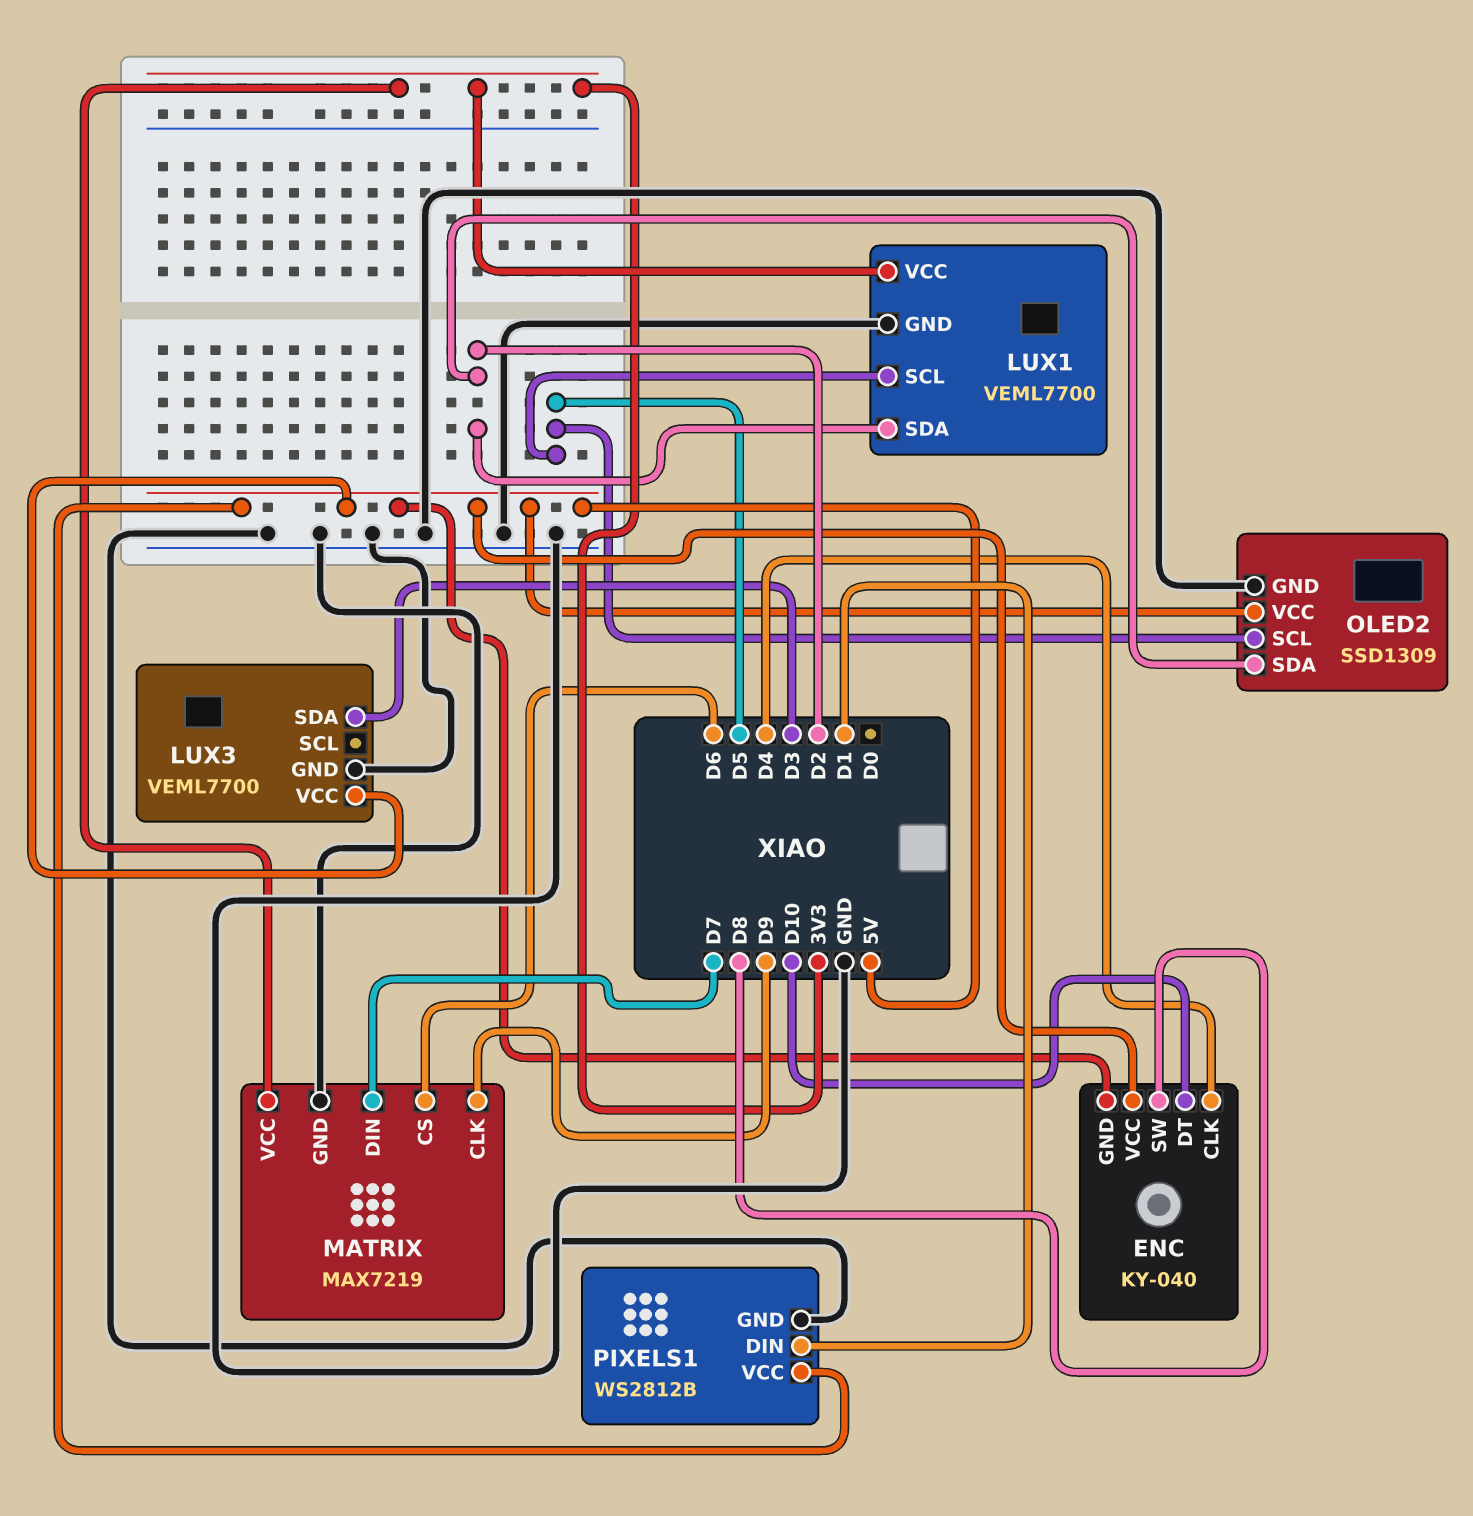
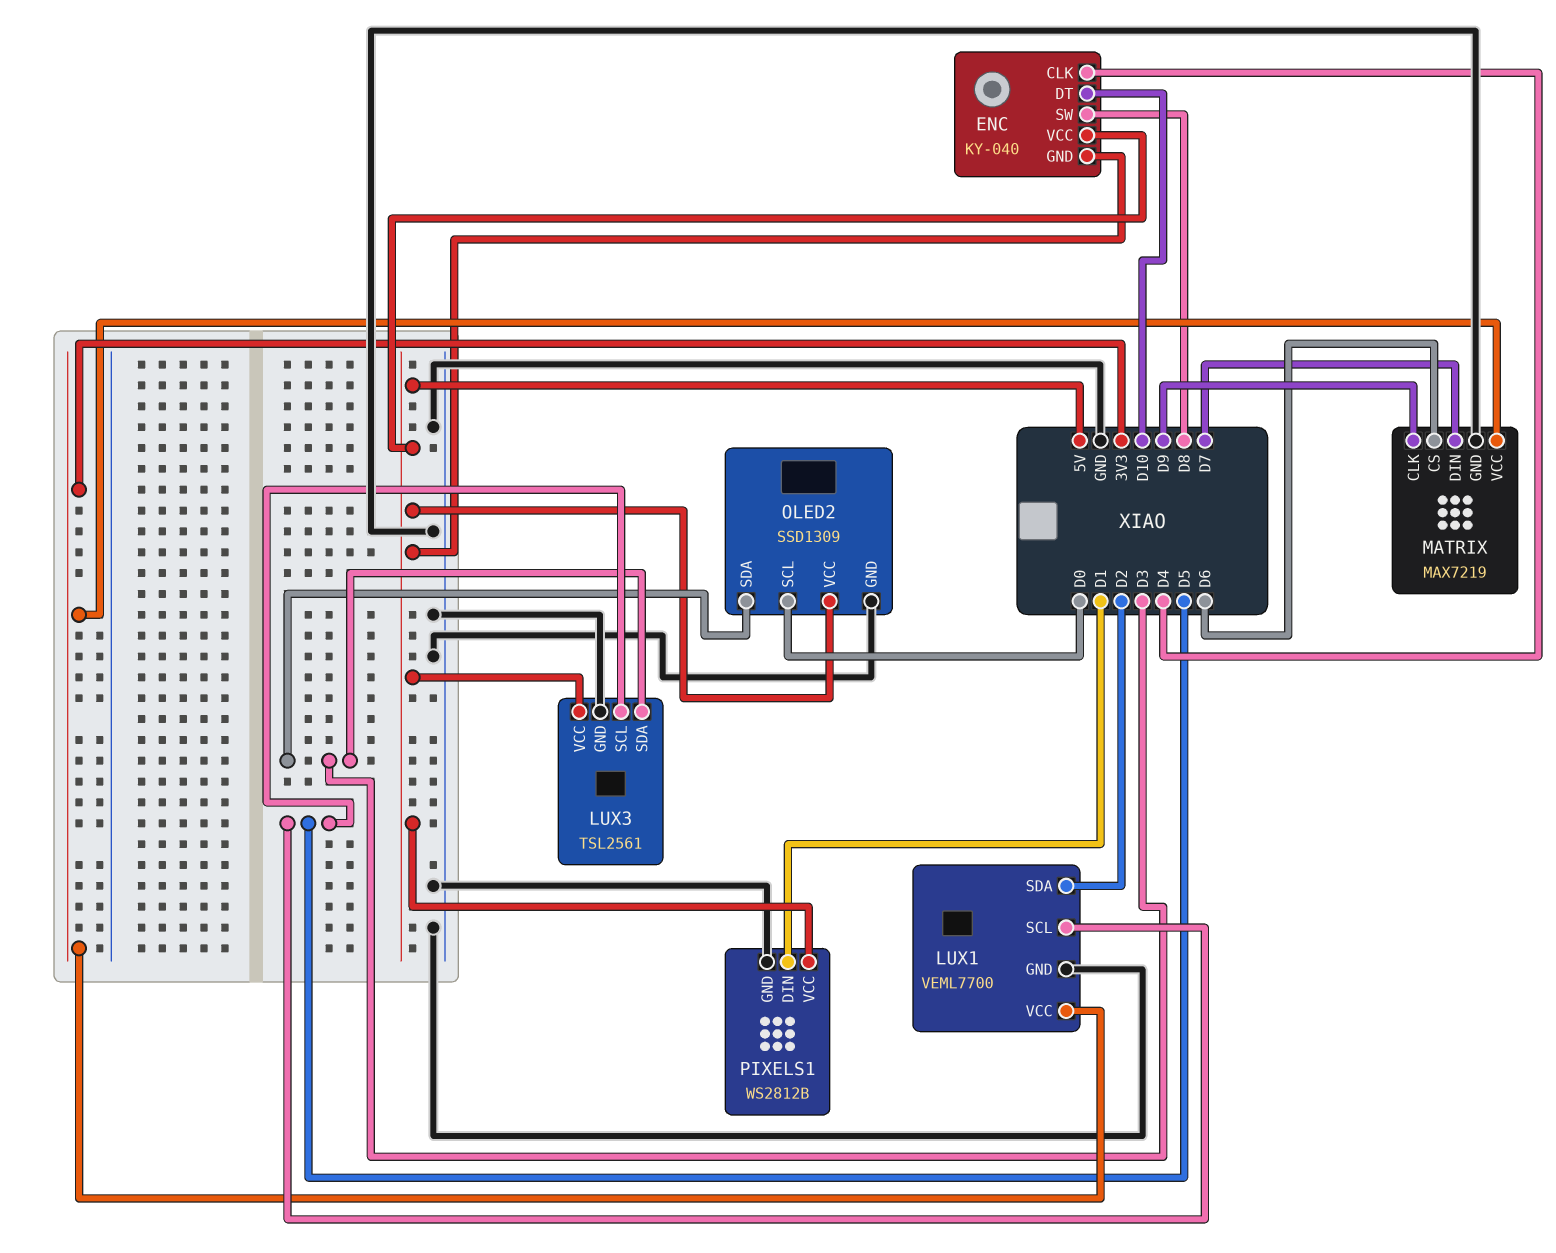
LUX3: VEML7700 -> TSL2561
LUX3 pin SCL: none -> D5
OLED2 pin SCL: D5 -> D0
OLED2 pin SDA: D2 -> D3

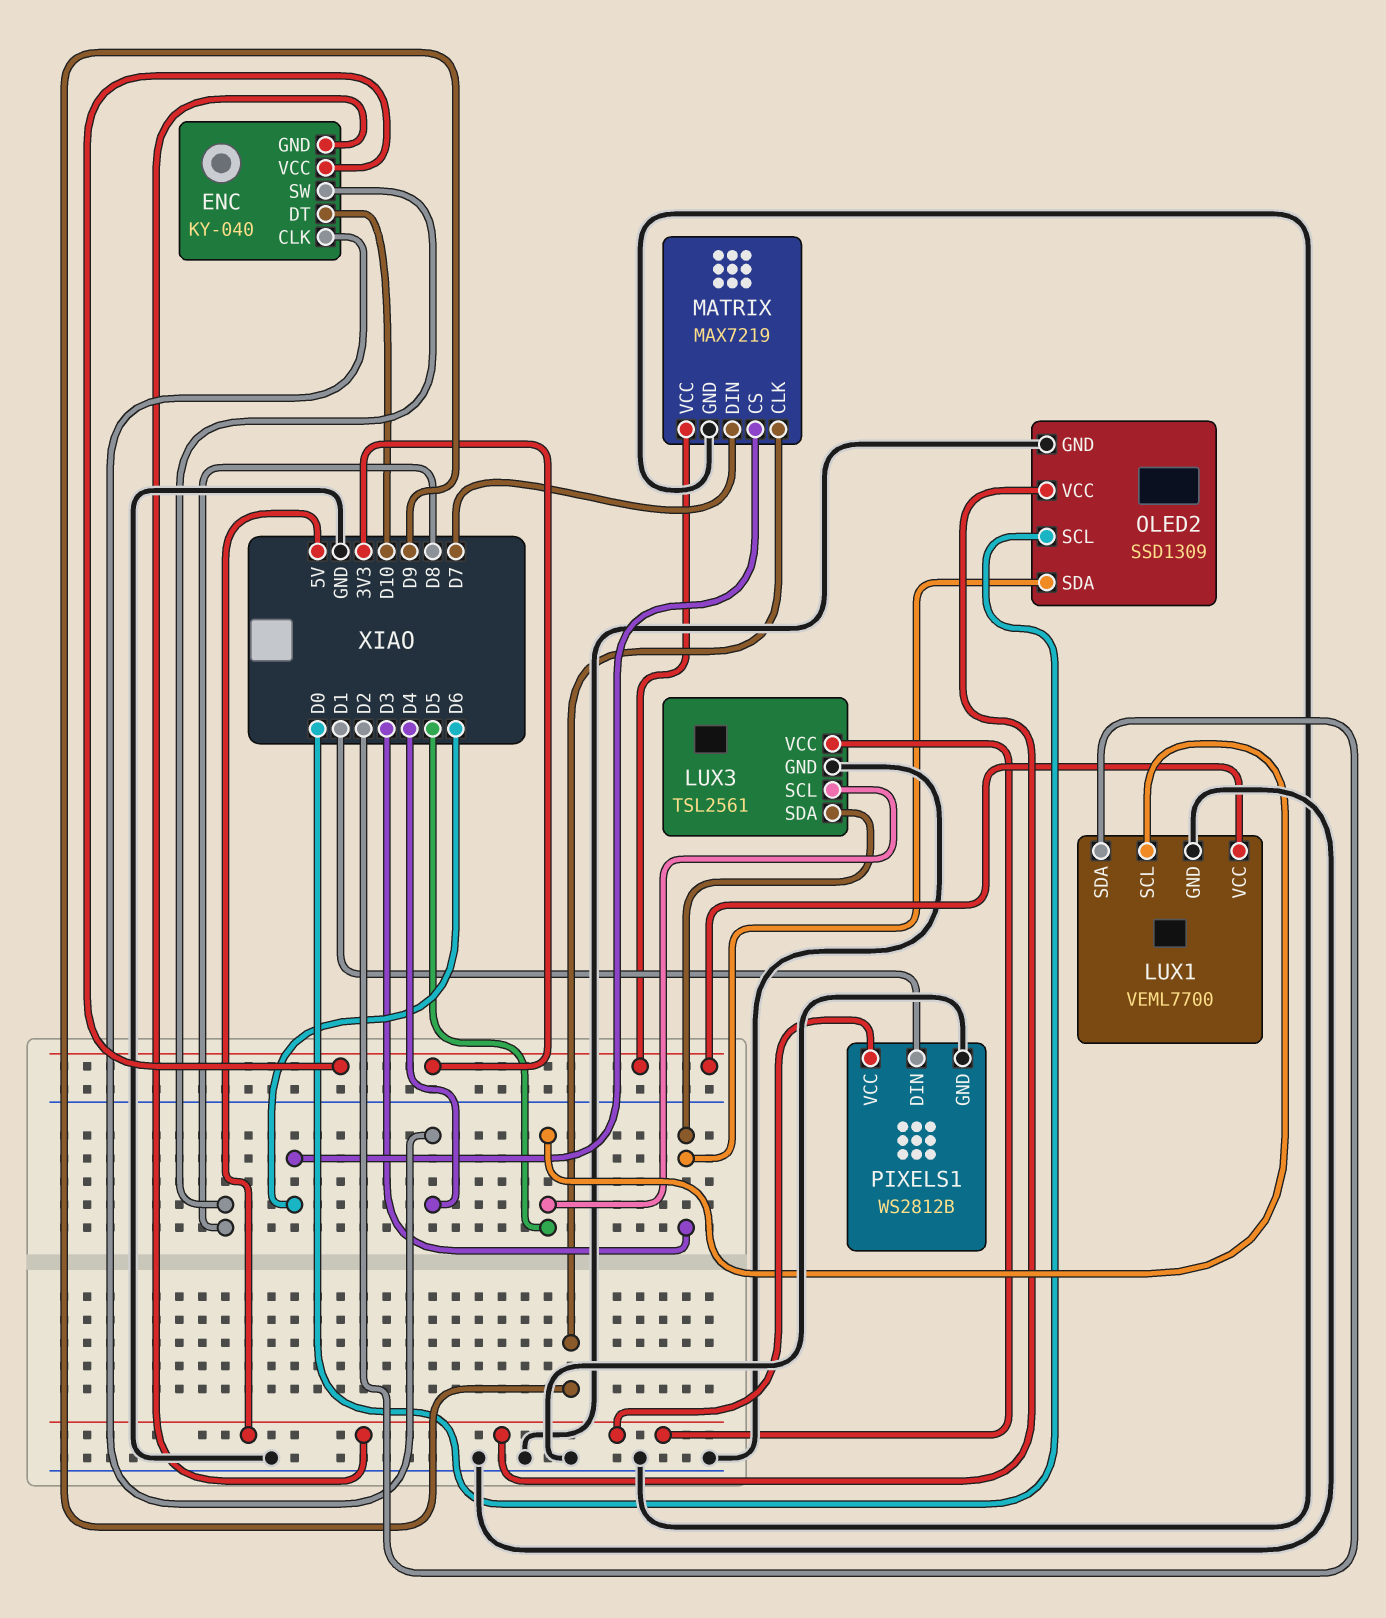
ENC pin VCC: 5V -> 3V3

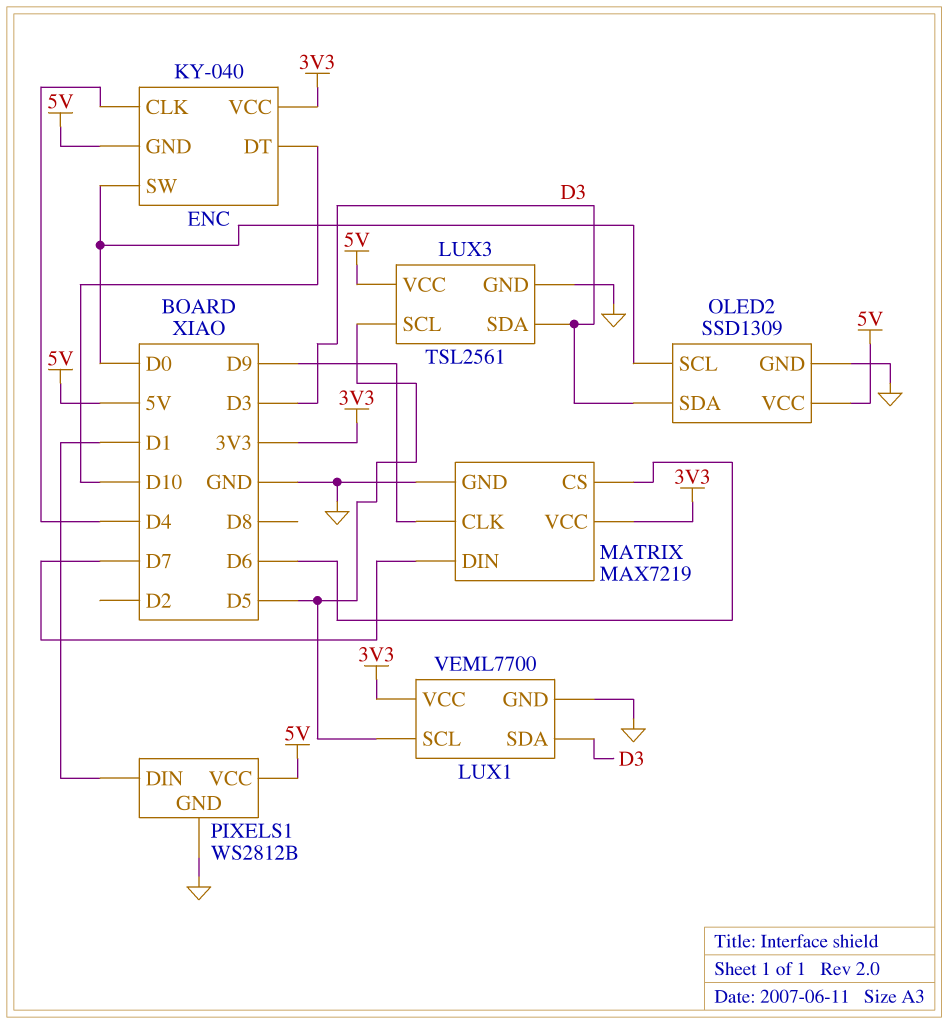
ENC pin SW: D8 -> D0
LUX1 pin SDA: D2 -> D3

